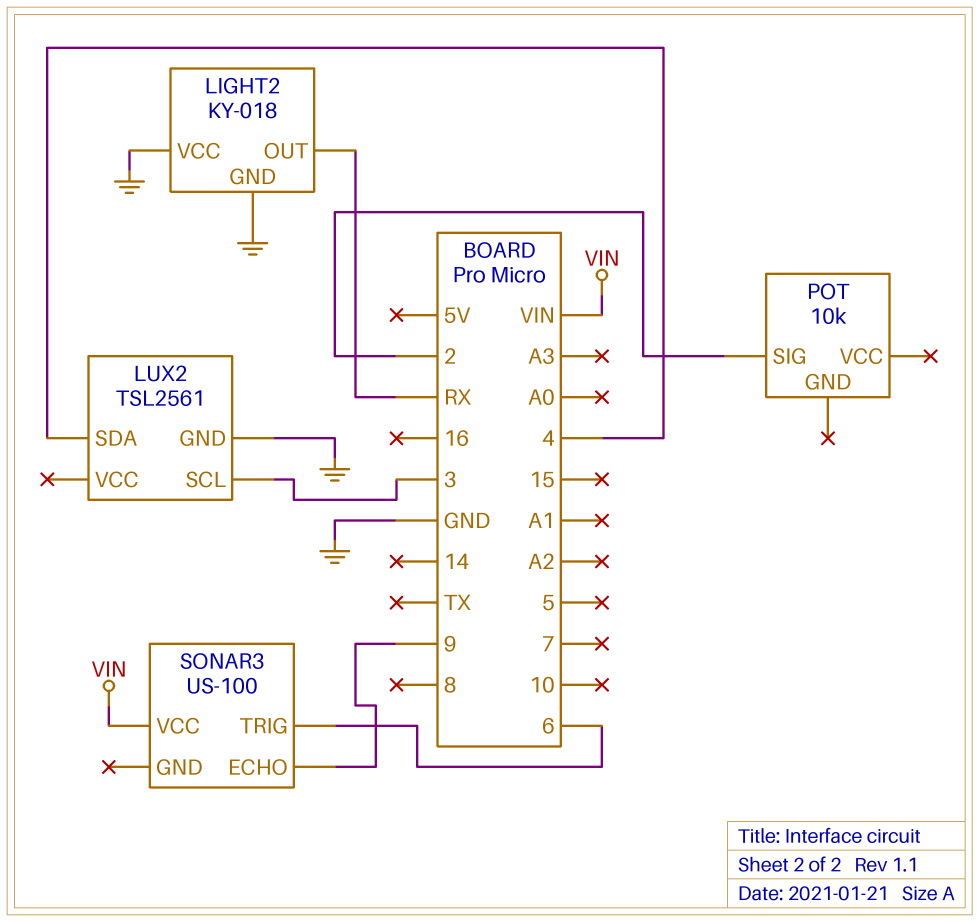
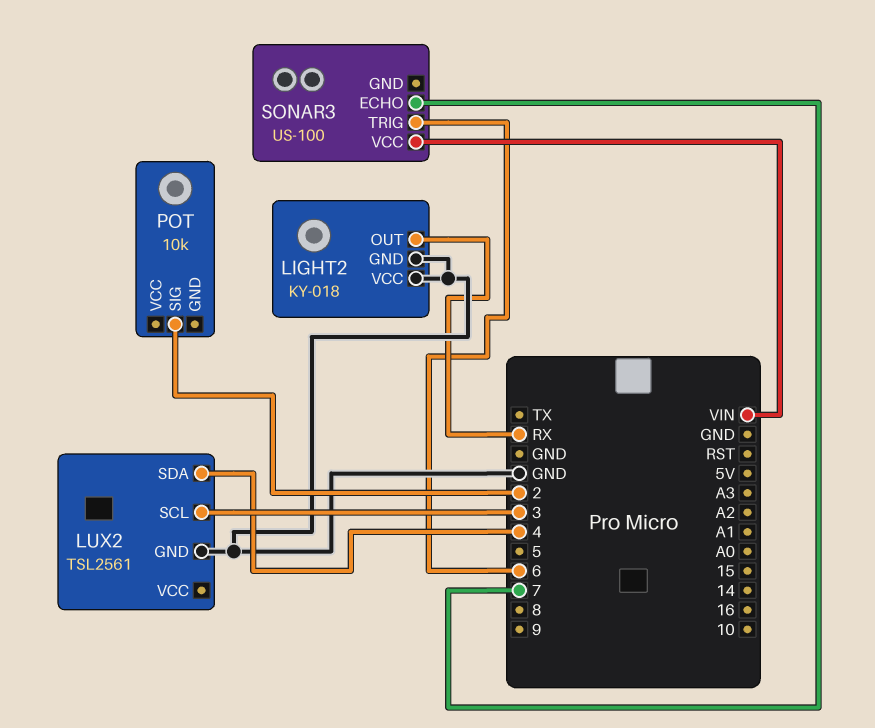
SONAR3 pin ECHO: 9 -> 7

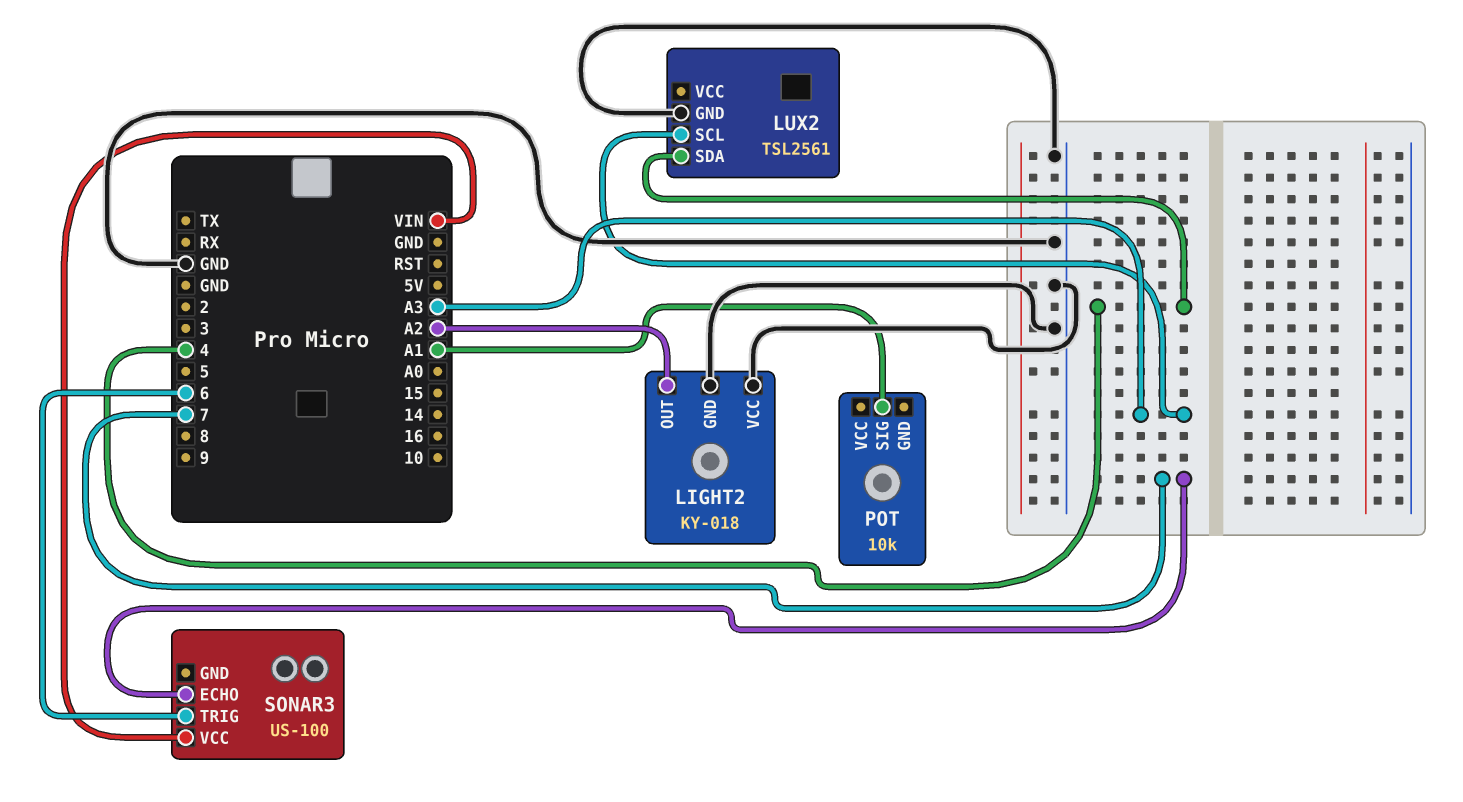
LIGHT2 pin OUT: RX -> A2
LUX2 pin SCL: 3 -> A3
POT pin SIG: 2 -> A1

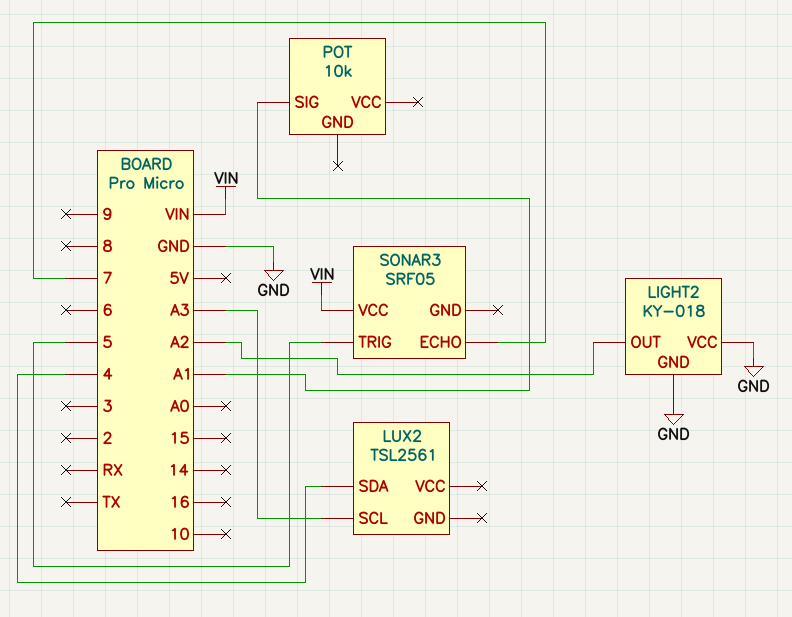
LUX2 pin GND: GND -> none
SONAR3: US-100 -> SRF05
SONAR3 pin TRIG: 6 -> 5

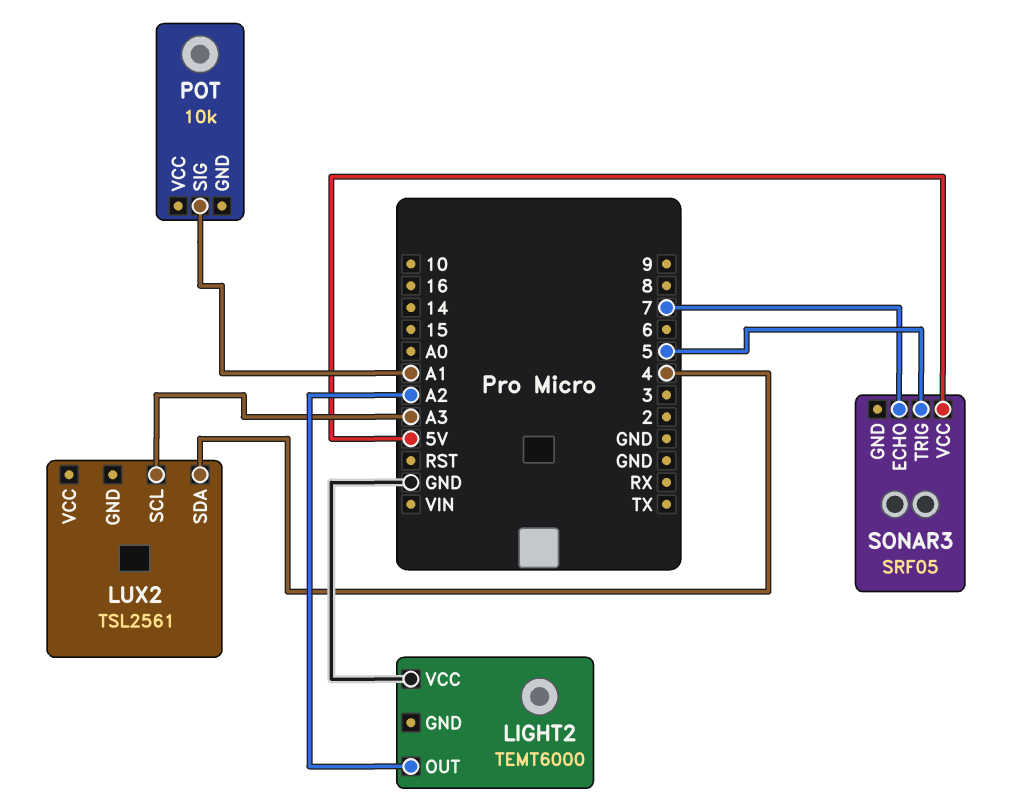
LIGHT2: KY-018 -> TEMT6000
LIGHT2 pin GND: GND -> none
SONAR3 pin VCC: VIN -> 5V

